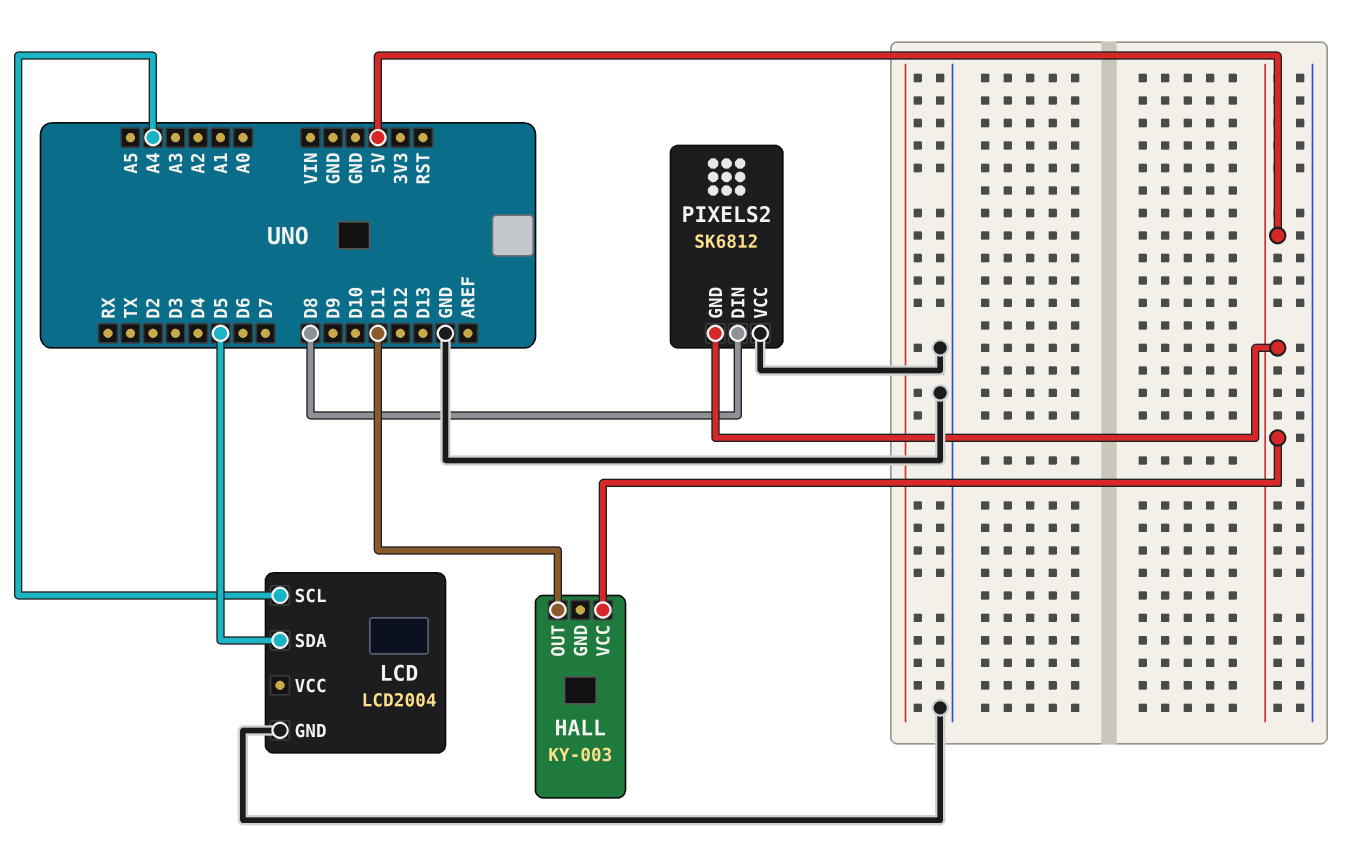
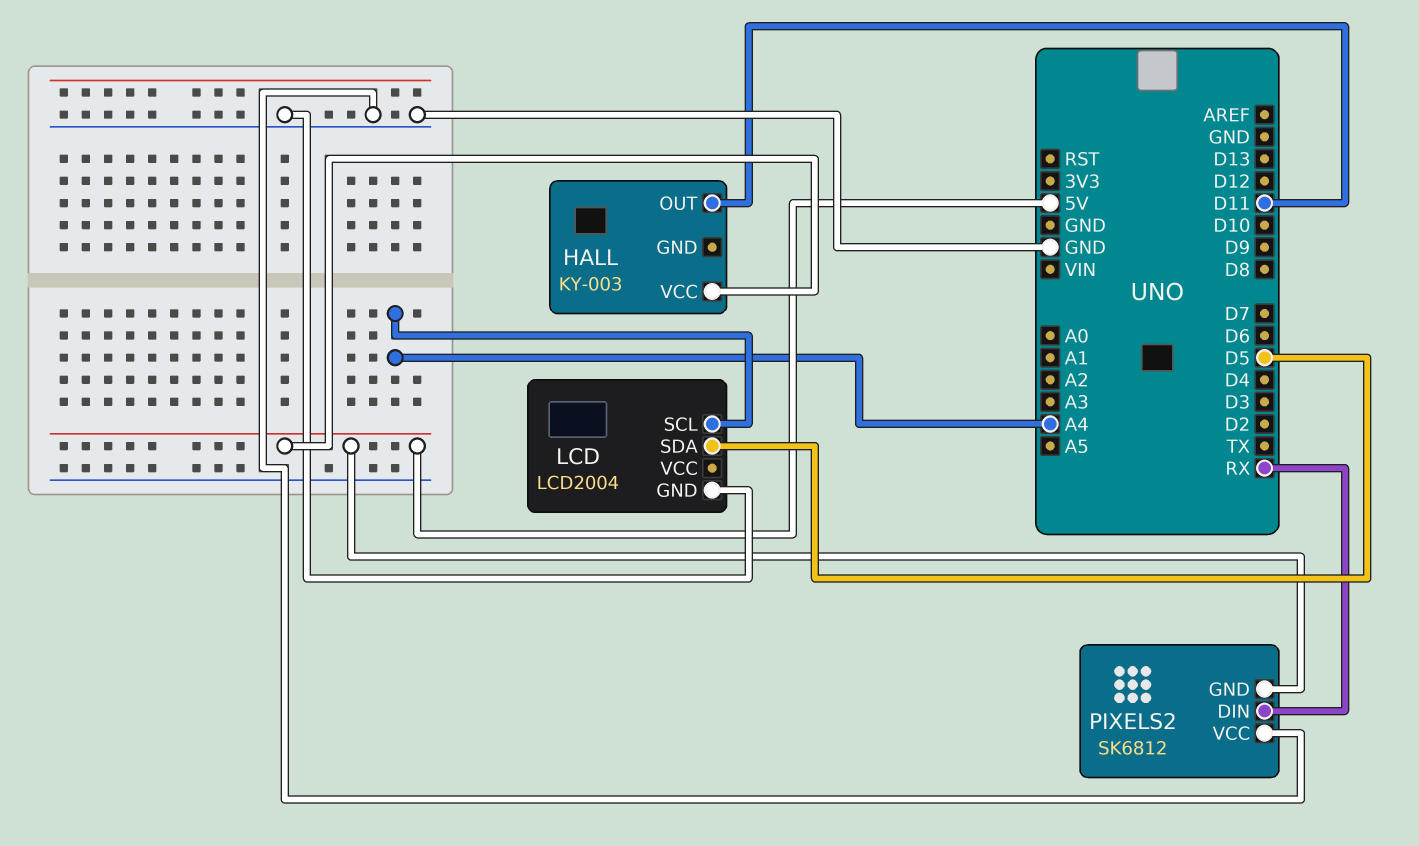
PIXELS2 pin DIN: D8 -> RX

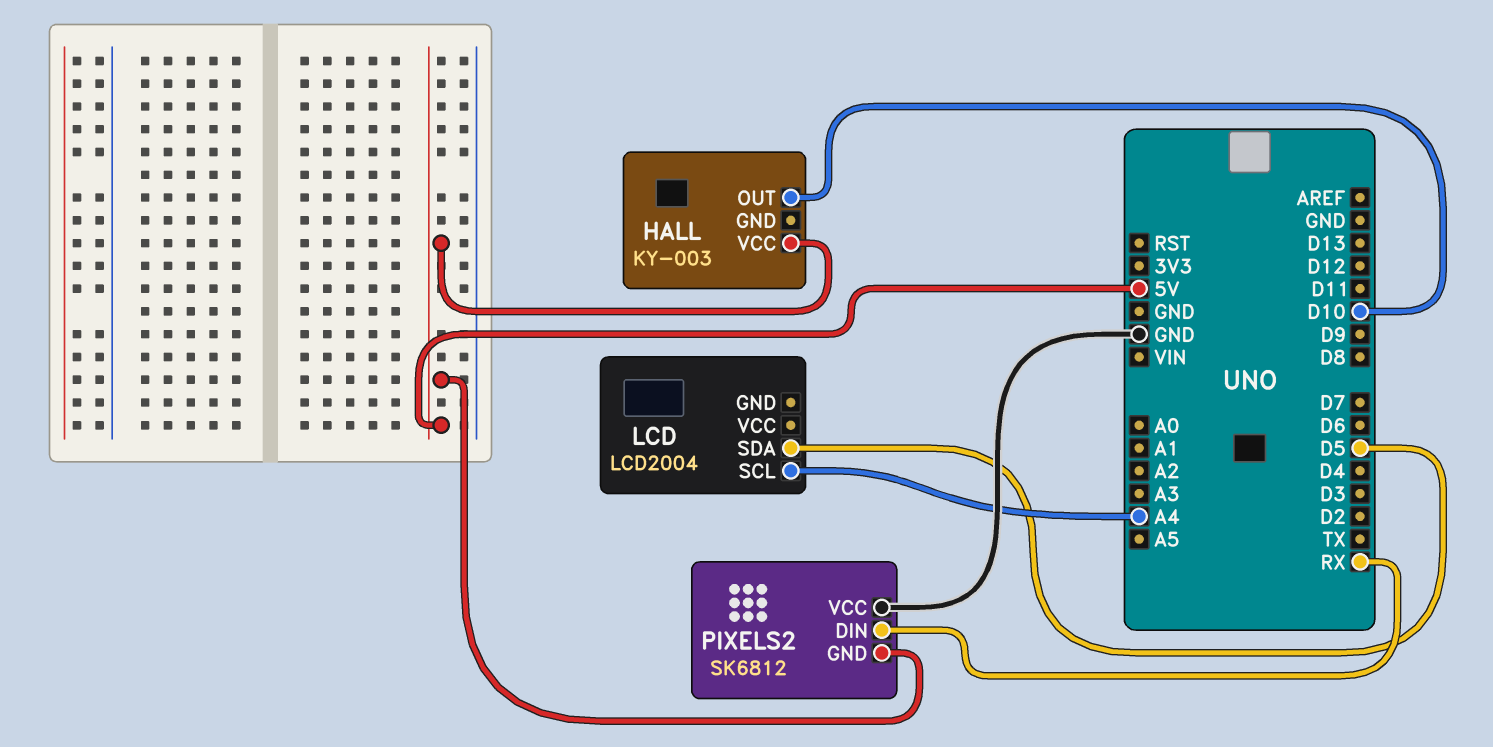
HALL pin OUT: D11 -> D10
LCD pin GND: GND -> none

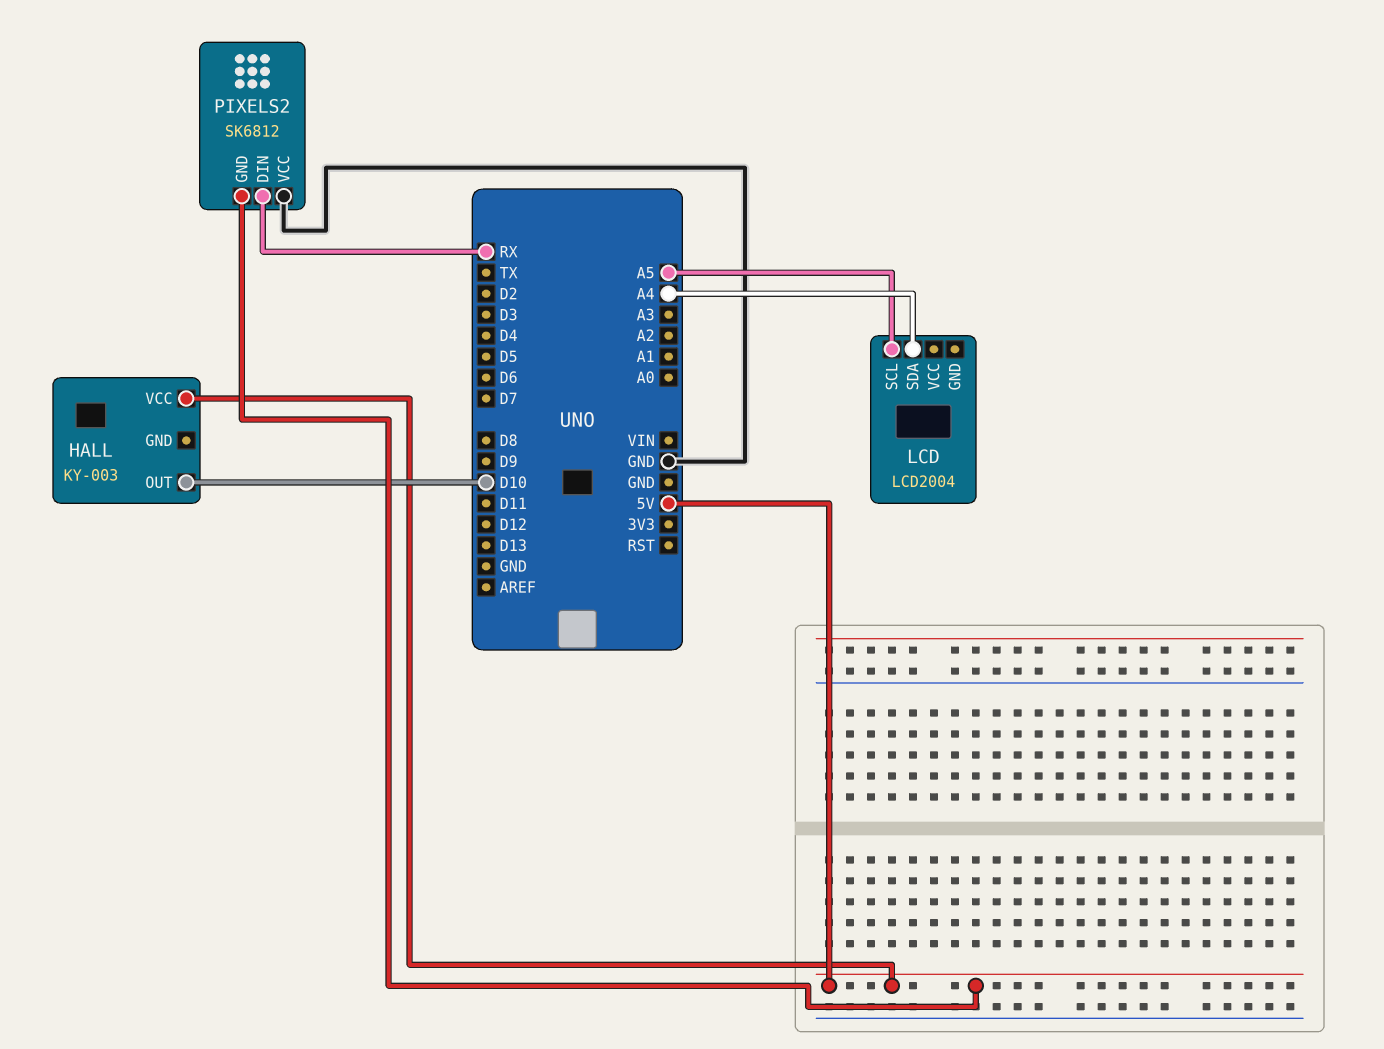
LCD pin SCL: A4 -> A5
LCD pin SDA: D5 -> A4

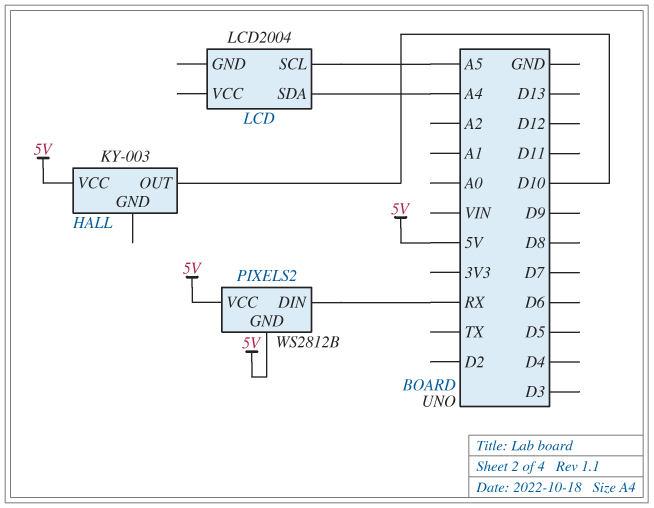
PIXELS2: SK6812 -> WS2812B
PIXELS2 pin VCC: GND -> 5V

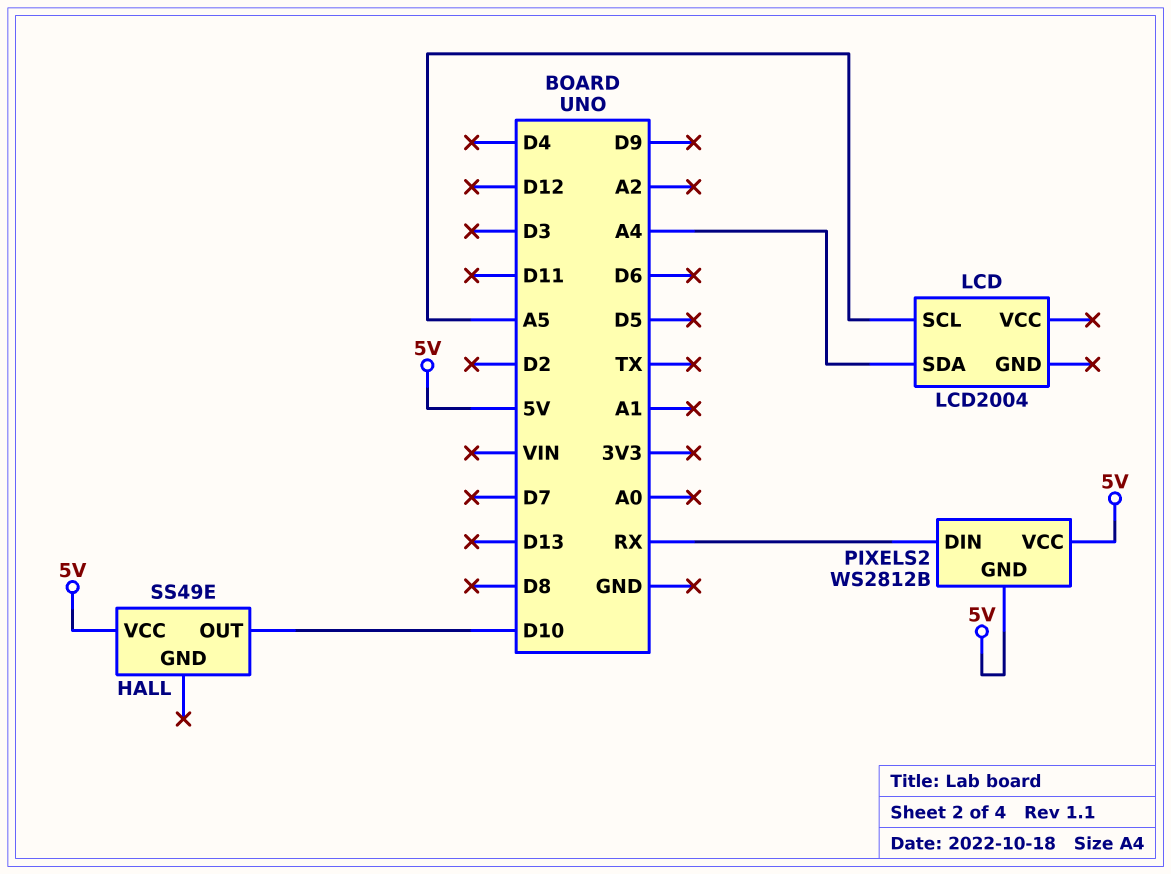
HALL: KY-003 -> SS49E

